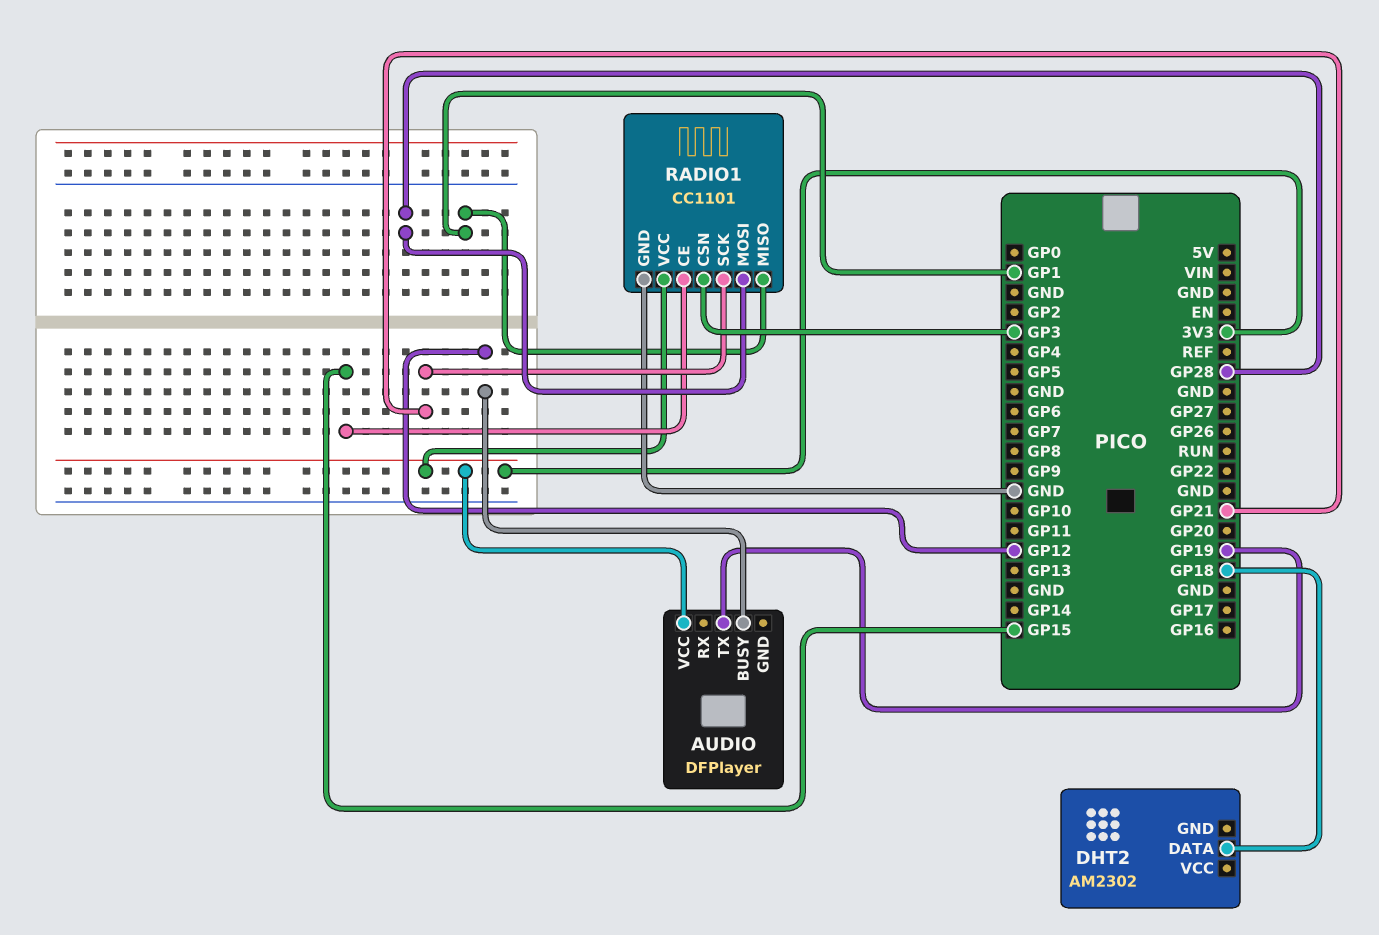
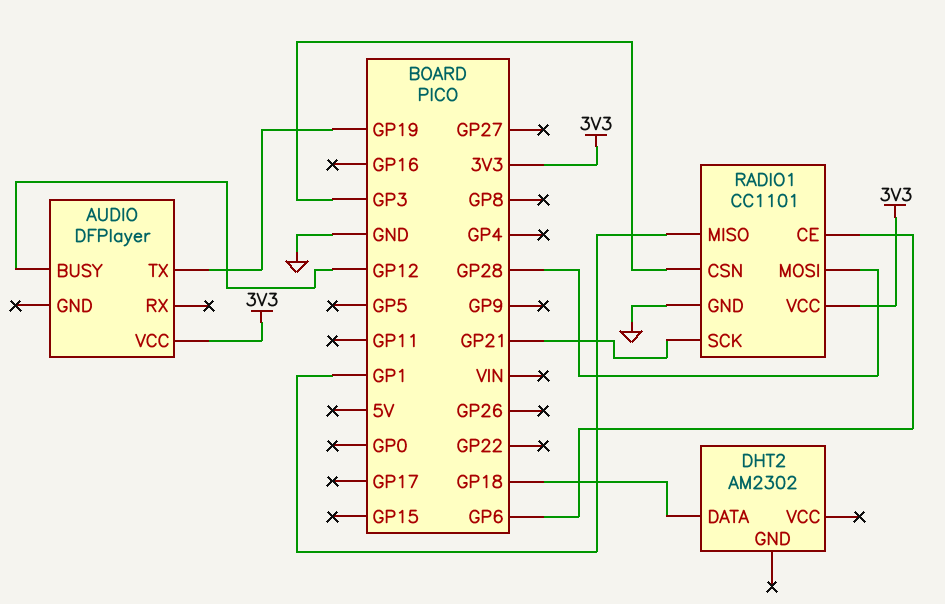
RADIO1 pin CE: GP15 -> GP6

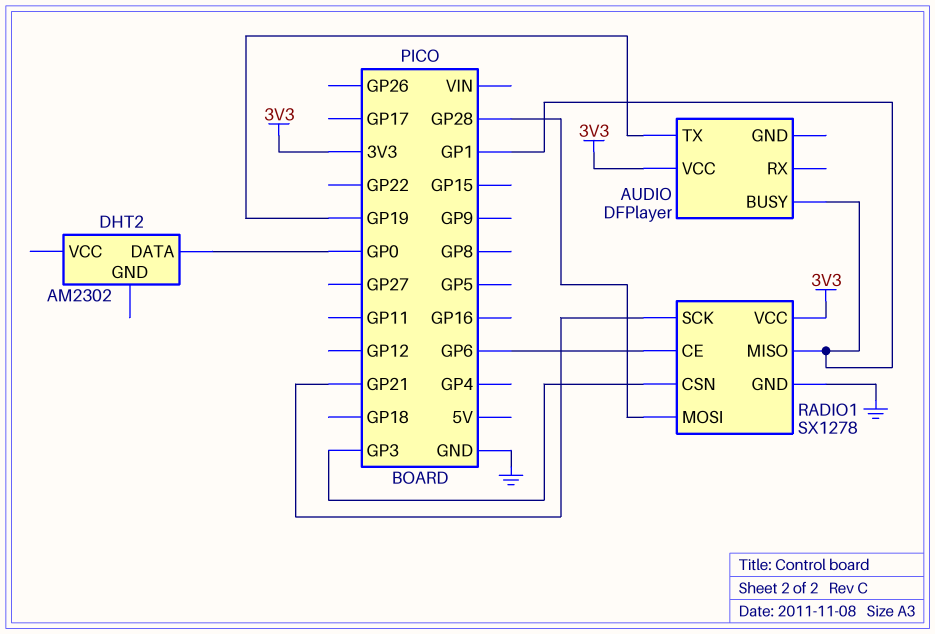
AUDIO pin BUSY: GP12 -> GP1
DHT2 pin DATA: GP18 -> GP0
RADIO1: CC1101 -> SX1278

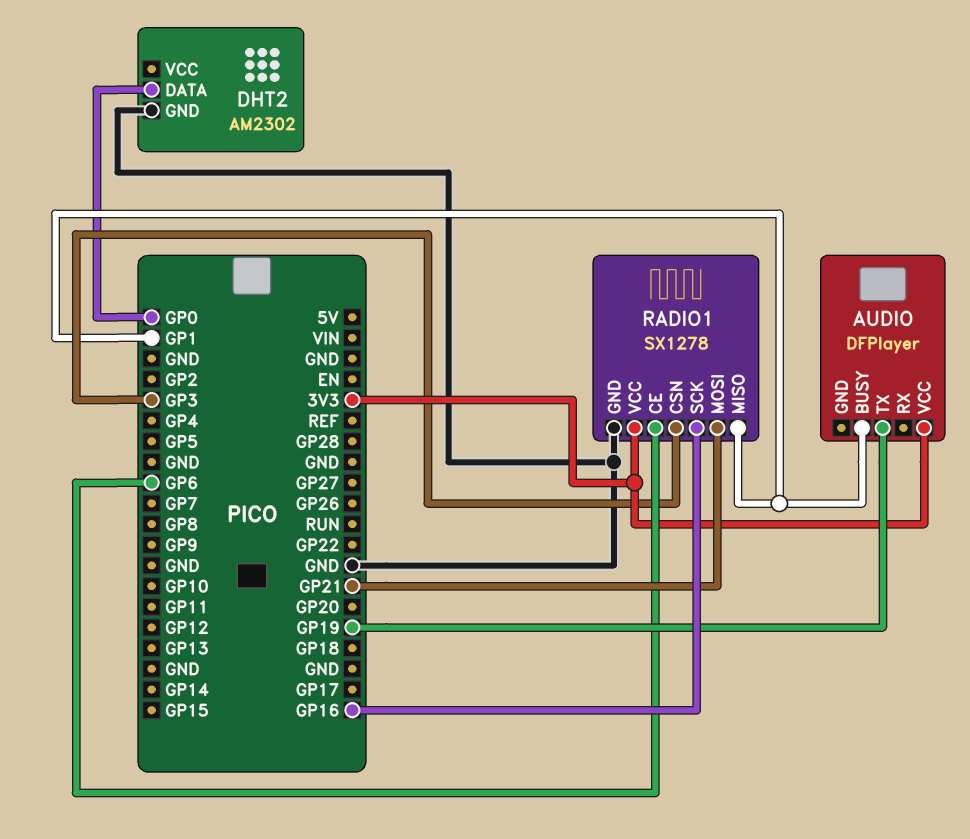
DHT2 pin GND: none -> GND
RADIO1 pin MOSI: GP28 -> GP21
RADIO1 pin SCK: GP21 -> GP16

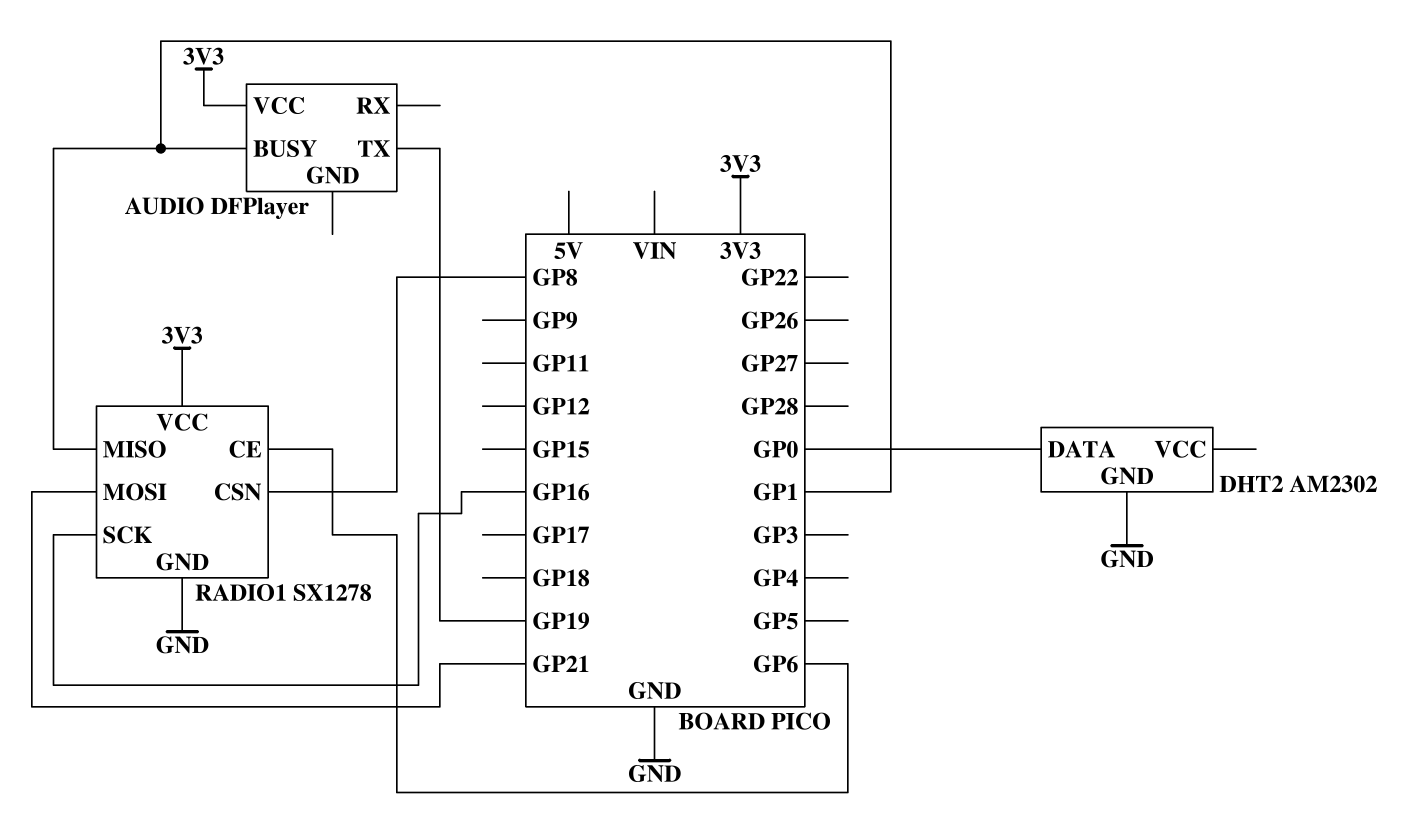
RADIO1 pin CSN: GP3 -> GP8

